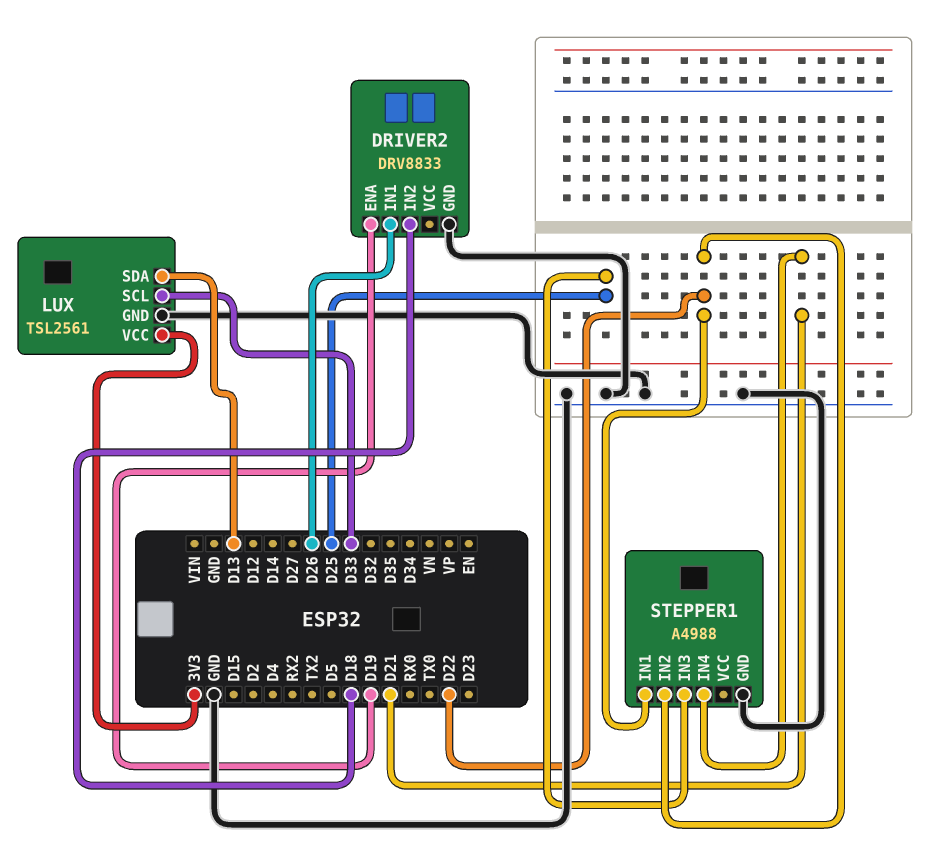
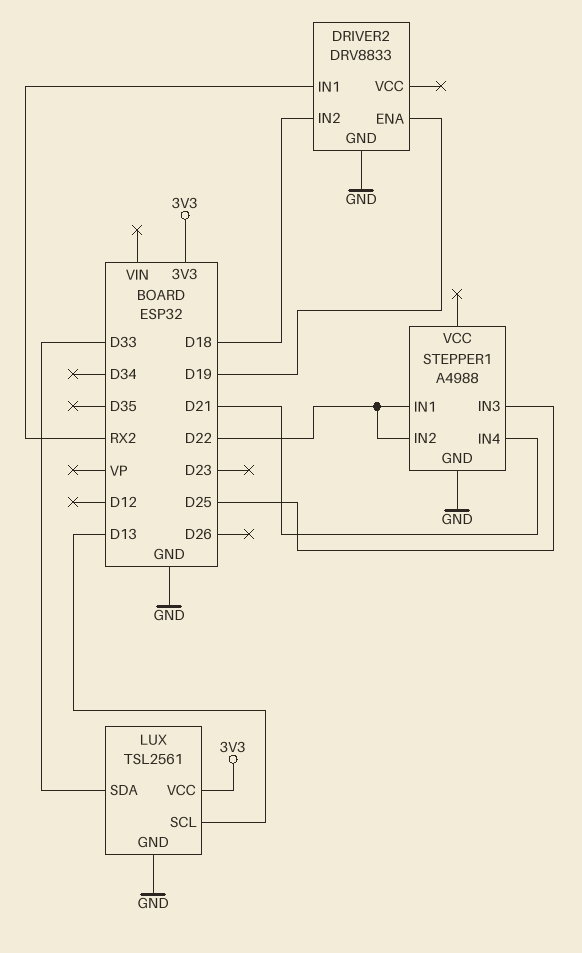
DRIVER2 pin IN1: D26 -> RX2
LUX pin SCL: D33 -> D13
LUX pin SDA: D13 -> D33

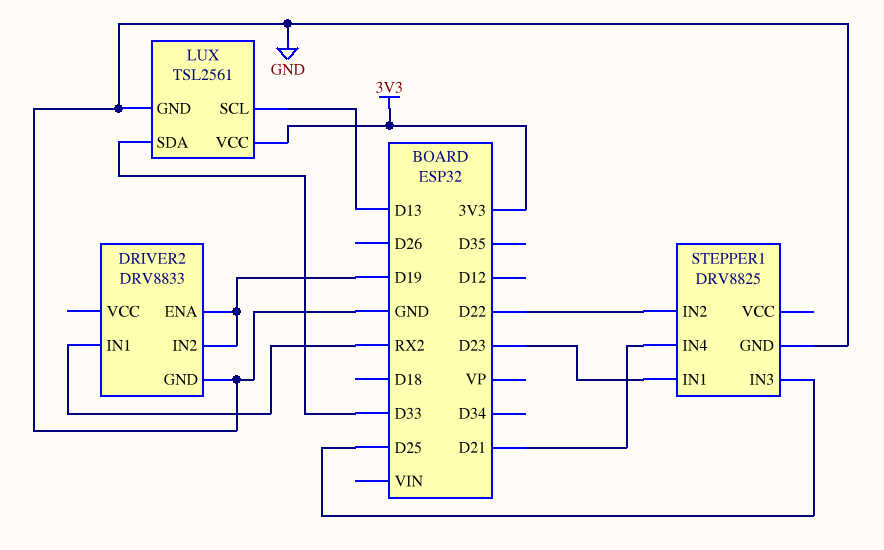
DRIVER2 pin IN2: D18 -> D19
STEPPER1: A4988 -> DRV8825
STEPPER1 pin IN1: D22 -> D23

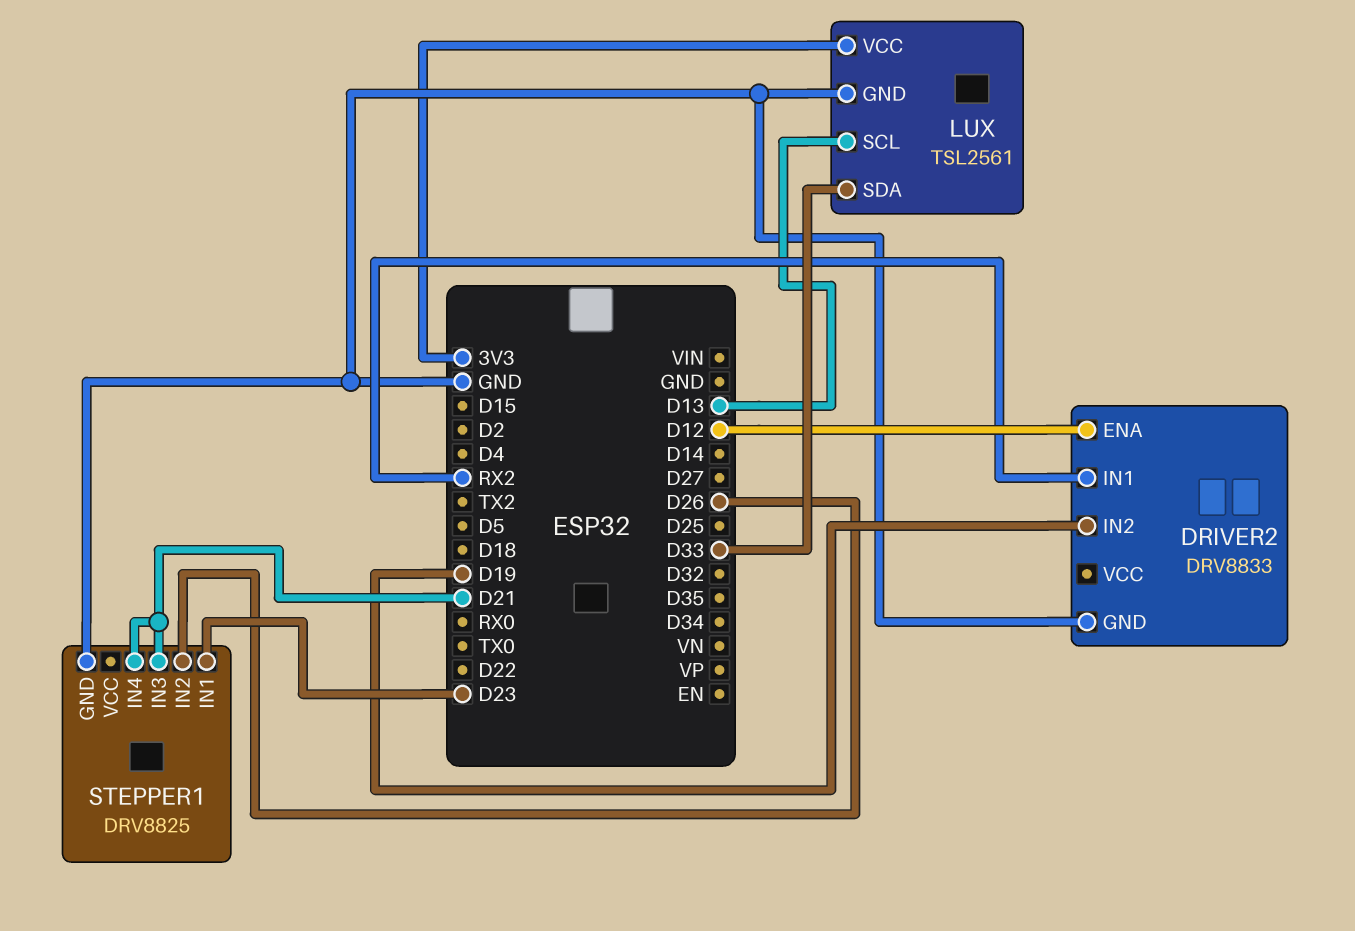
DRIVER2 pin ENA: D19 -> D12
STEPPER1 pin IN2: D22 -> D26
STEPPER1 pin IN3: D25 -> D21

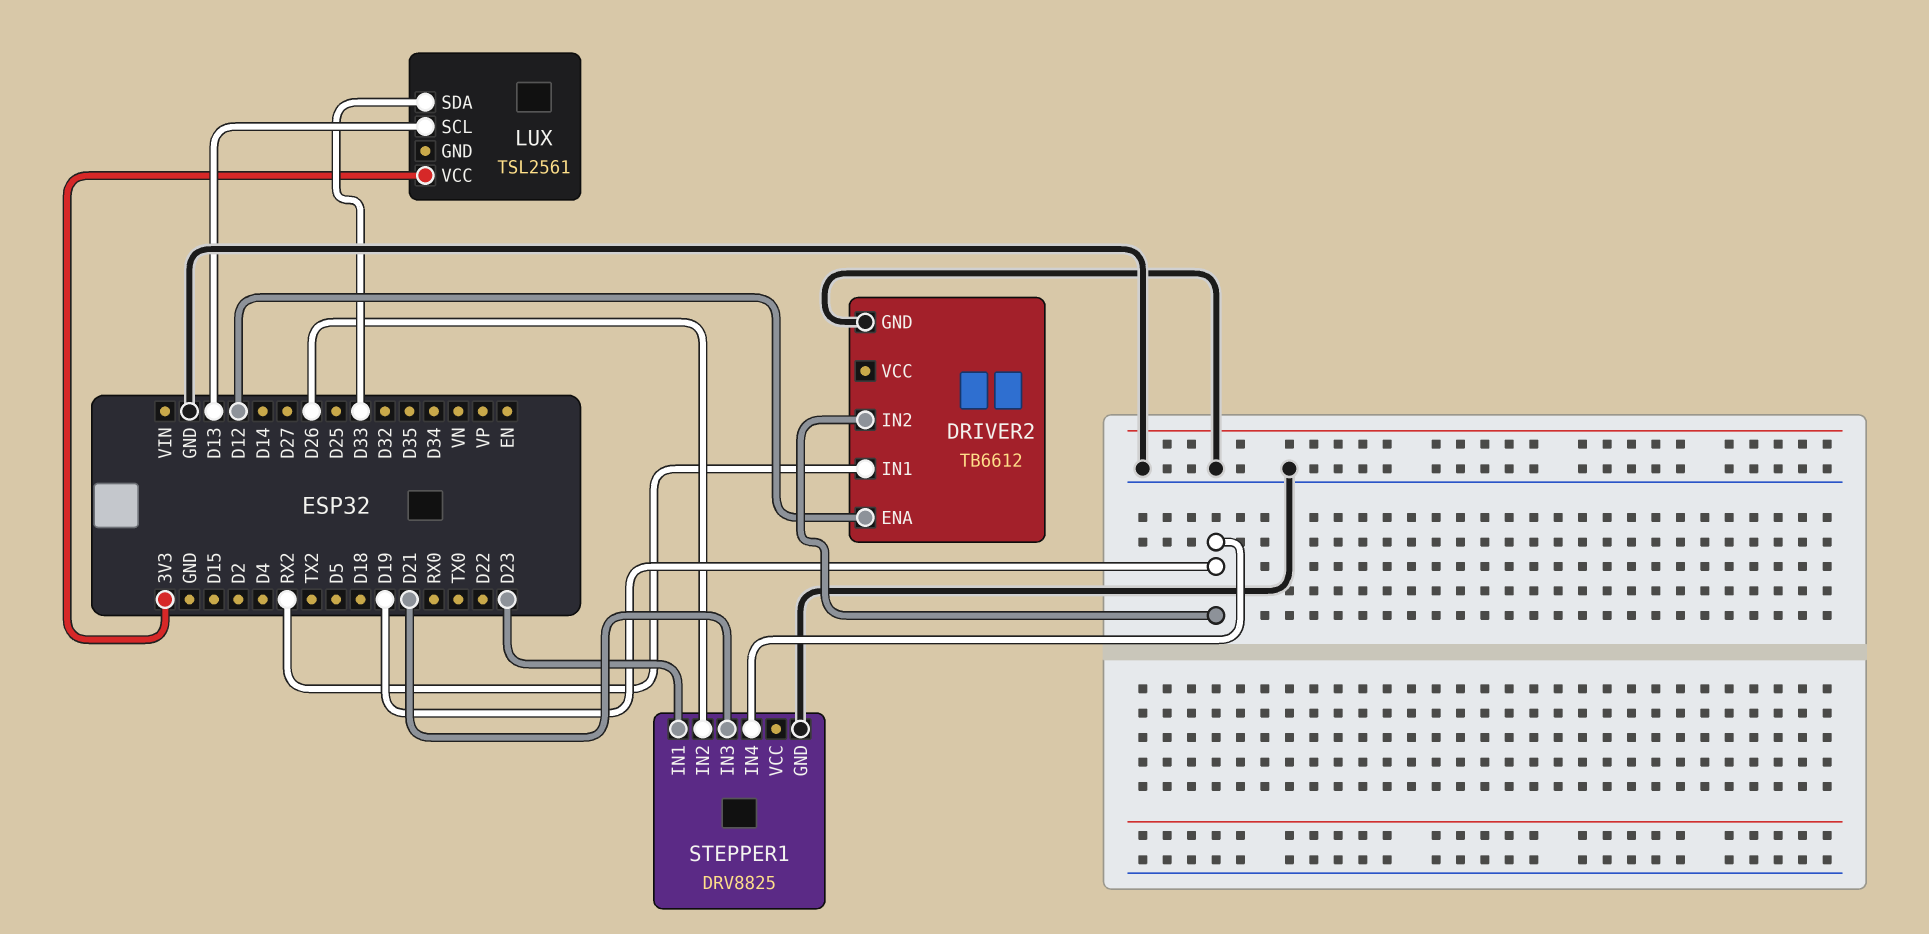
DRIVER2: DRV8833 -> TB6612
LUX pin GND: GND -> none
STEPPER1 pin IN4: D21 -> D19

